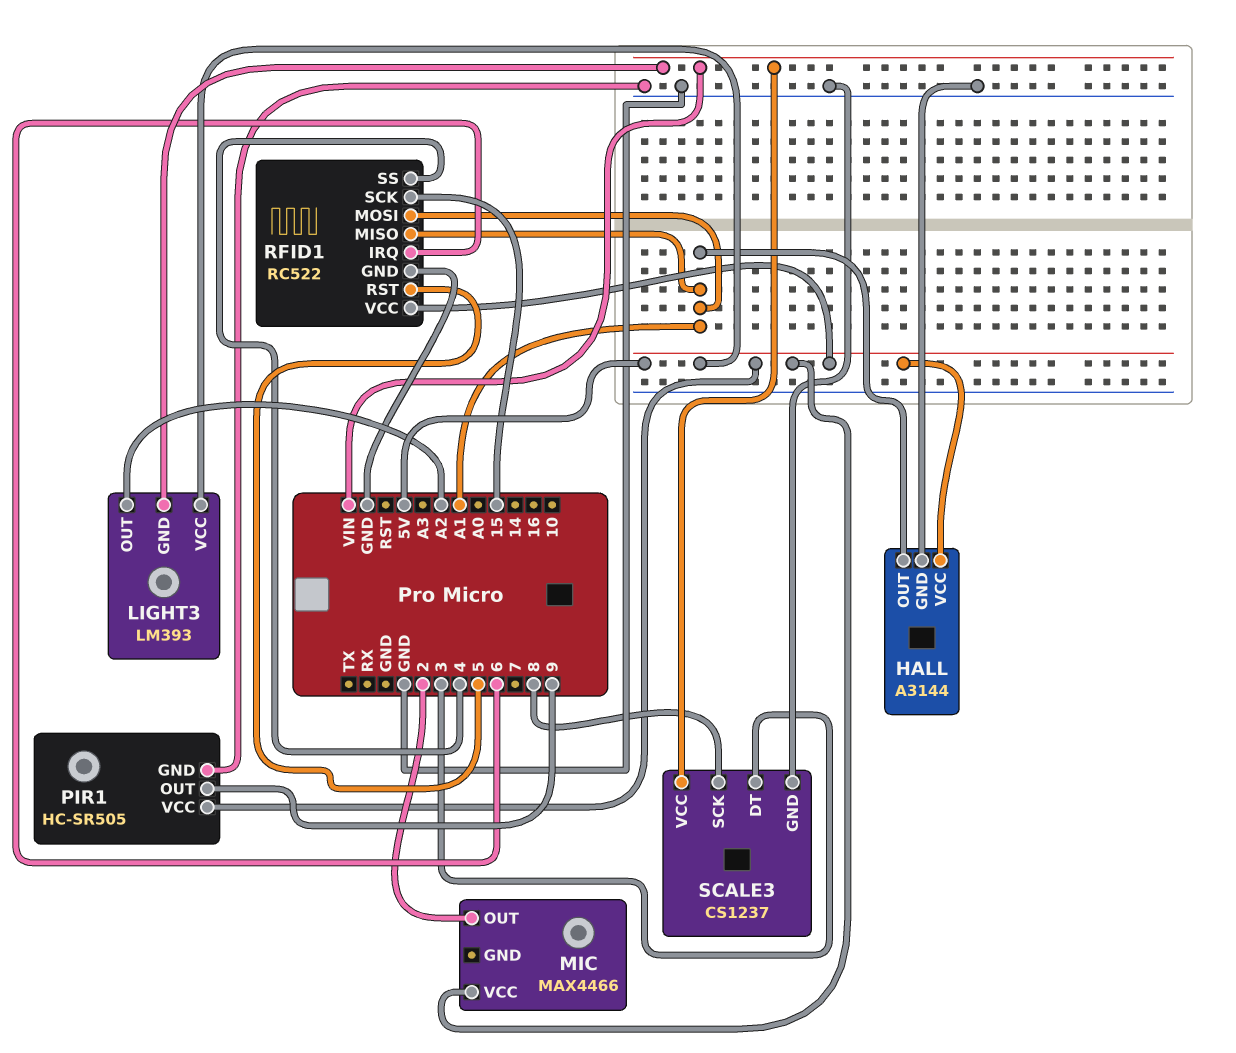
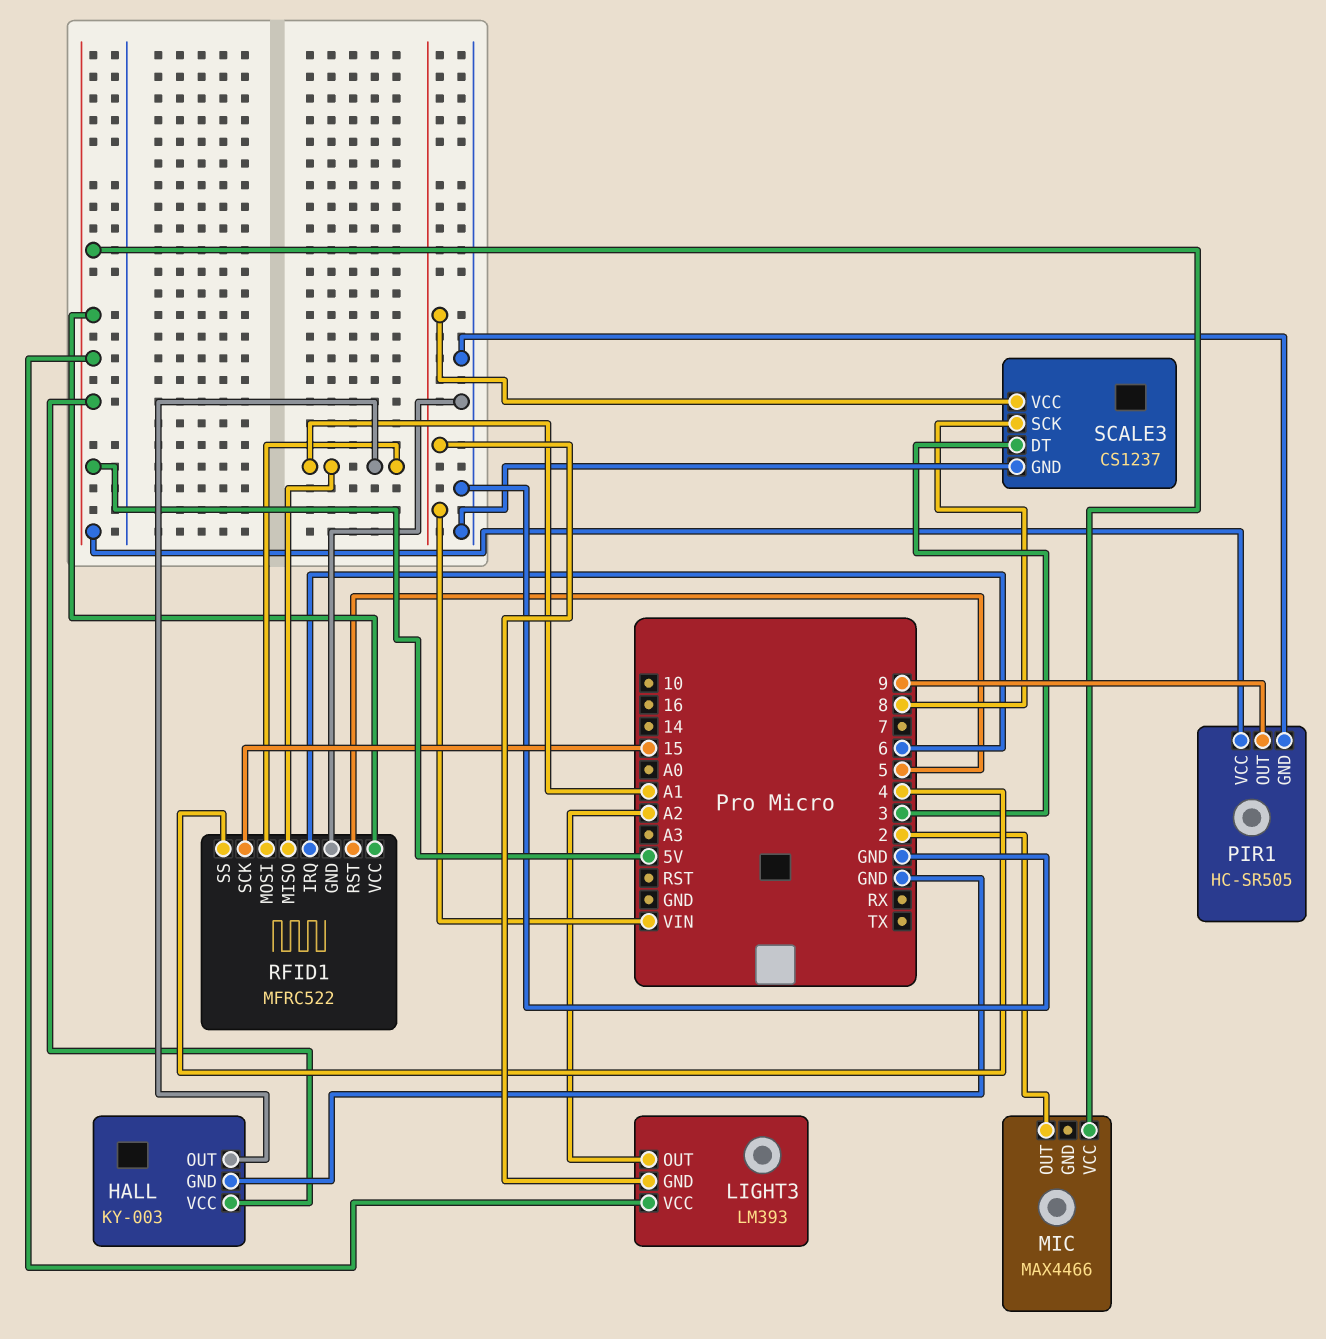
HALL: A3144 -> KY-003
RFID1: RC522 -> MFRC522

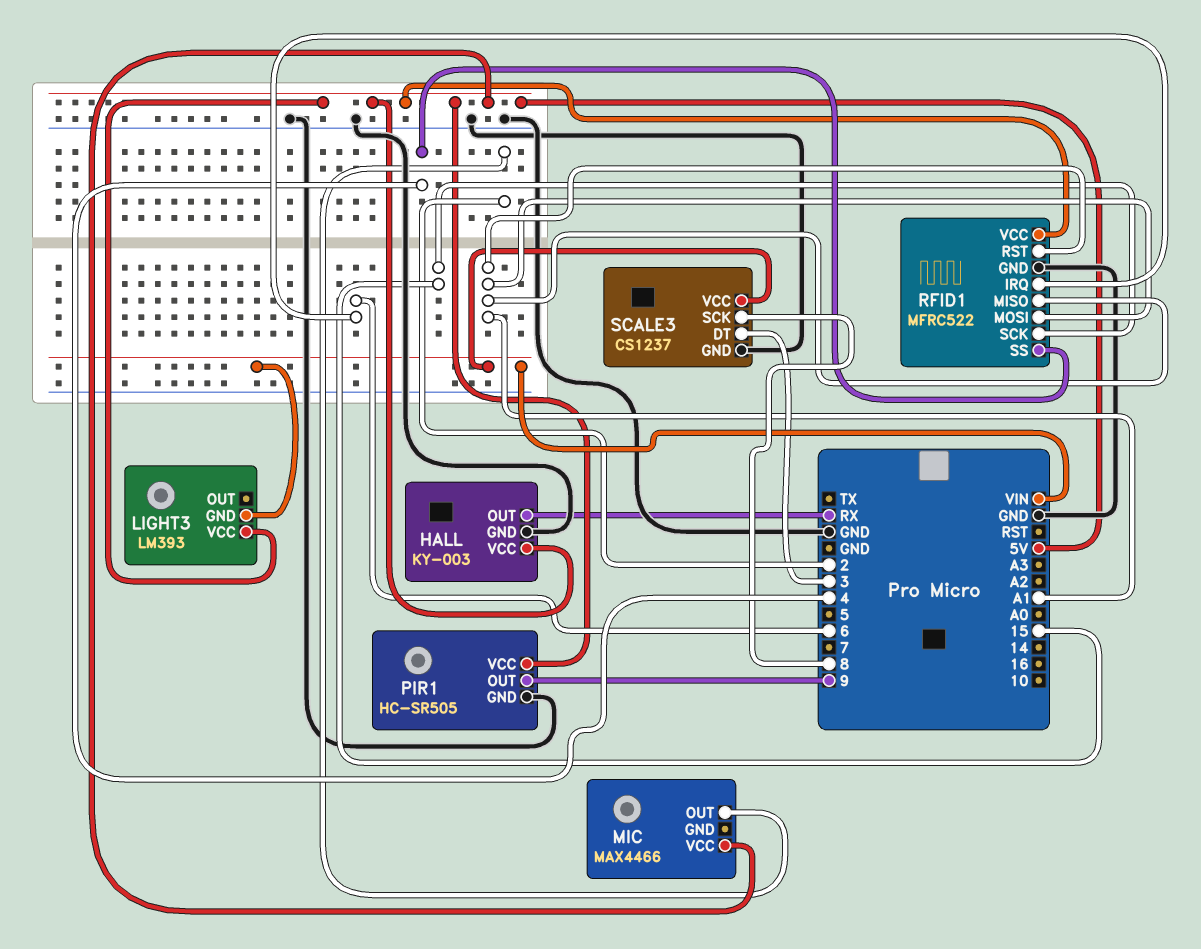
HALL pin OUT: A1 -> RX
LIGHT3 pin OUT: A2 -> none
RFID1 pin RST: 5 -> A1

